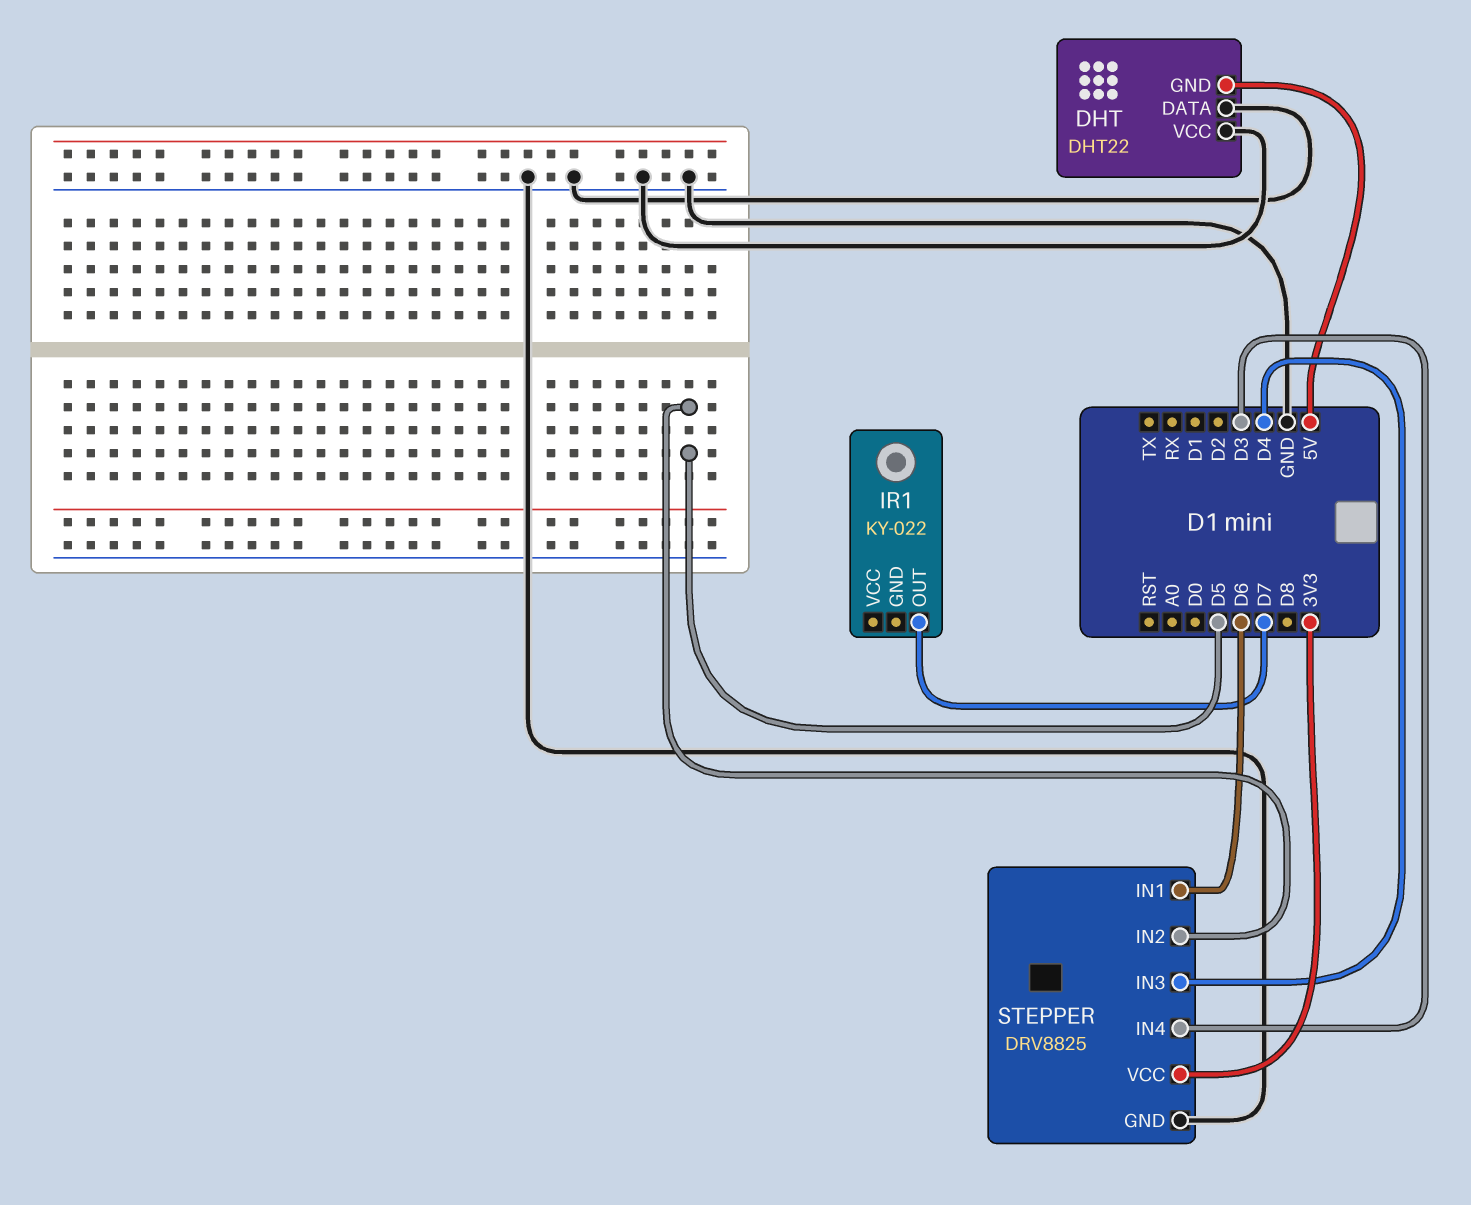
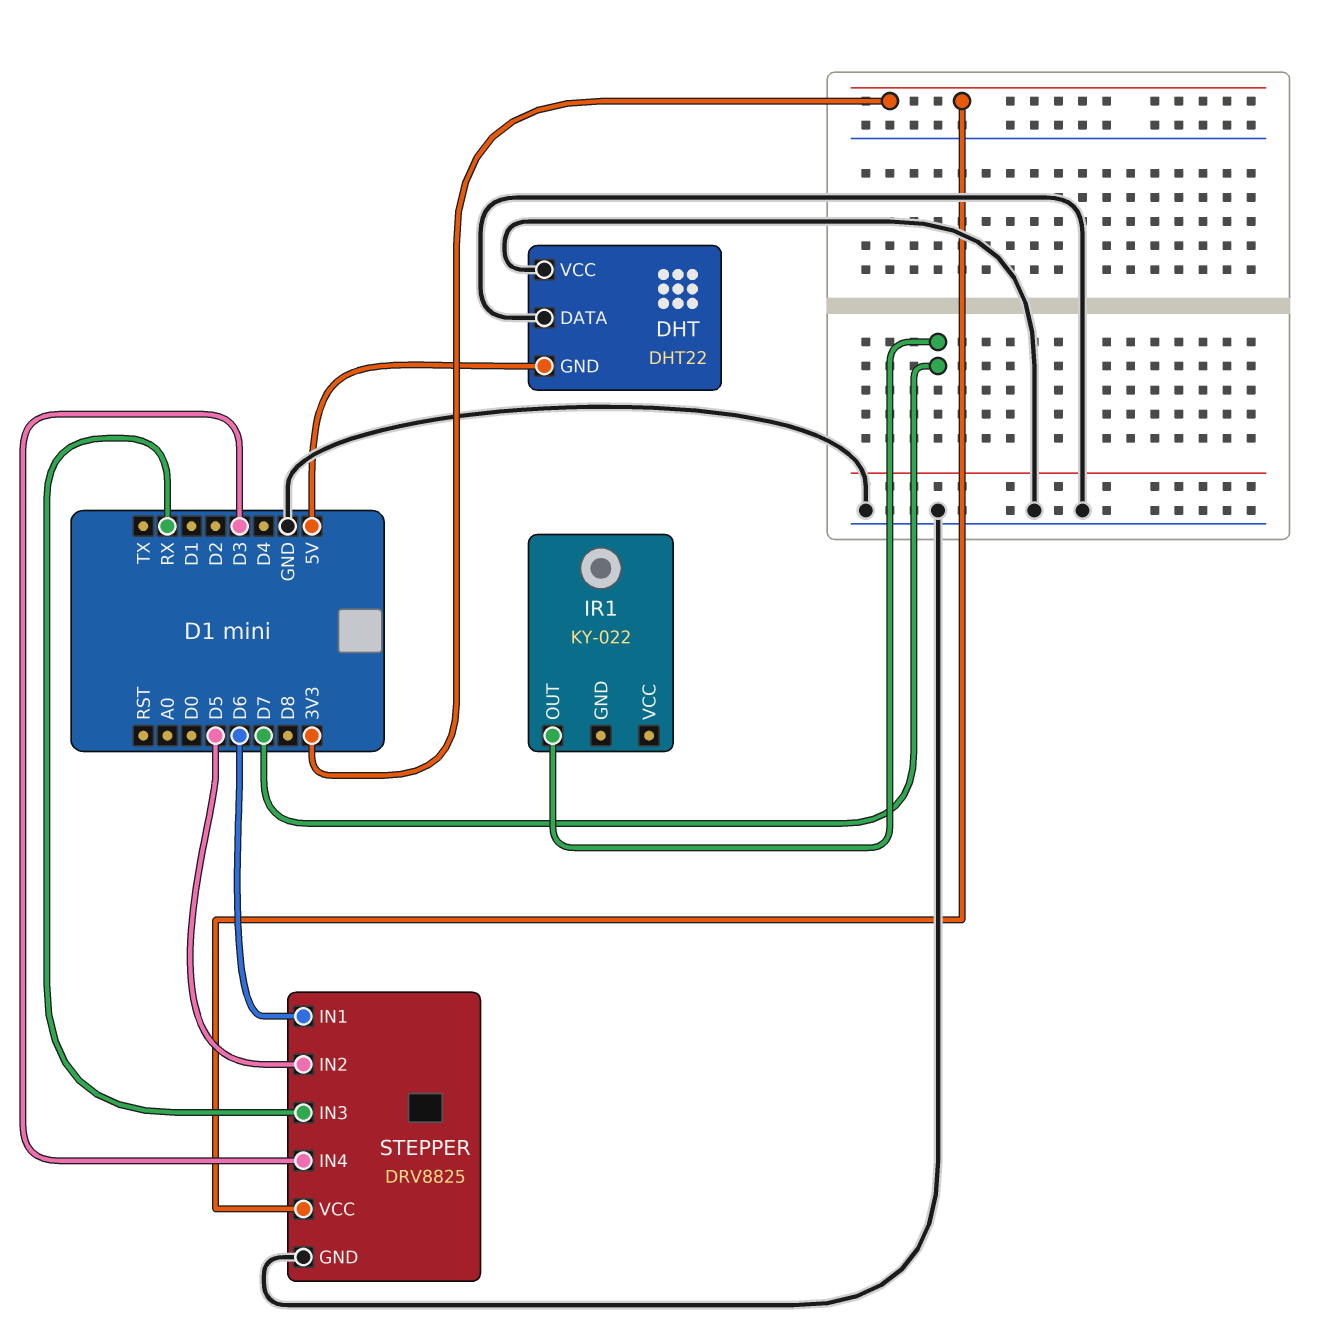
STEPPER pin IN3: D4 -> RX

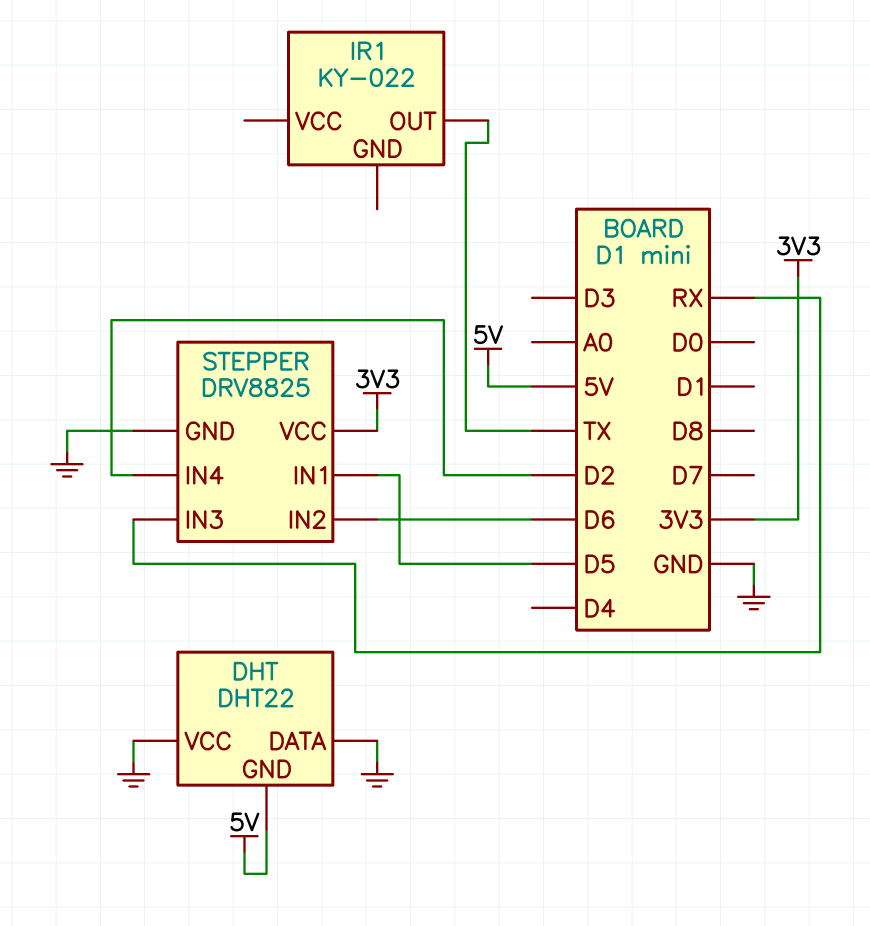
IR1 pin OUT: D7 -> TX
STEPPER pin IN1: D6 -> D5
STEPPER pin IN2: D5 -> D6
STEPPER pin IN4: D3 -> D2

